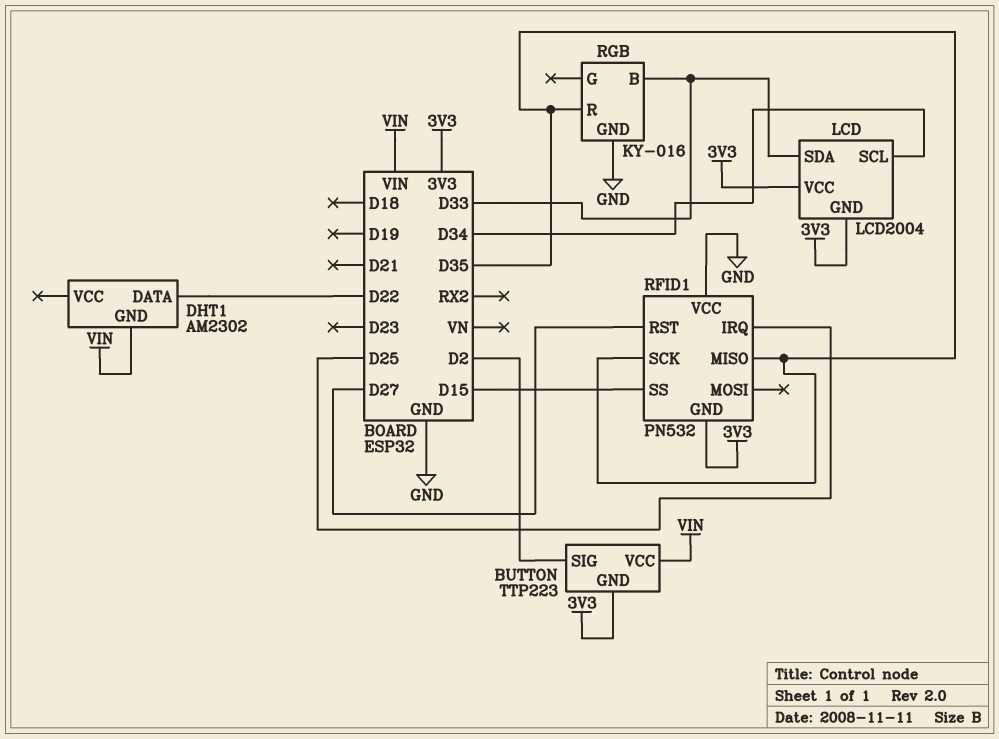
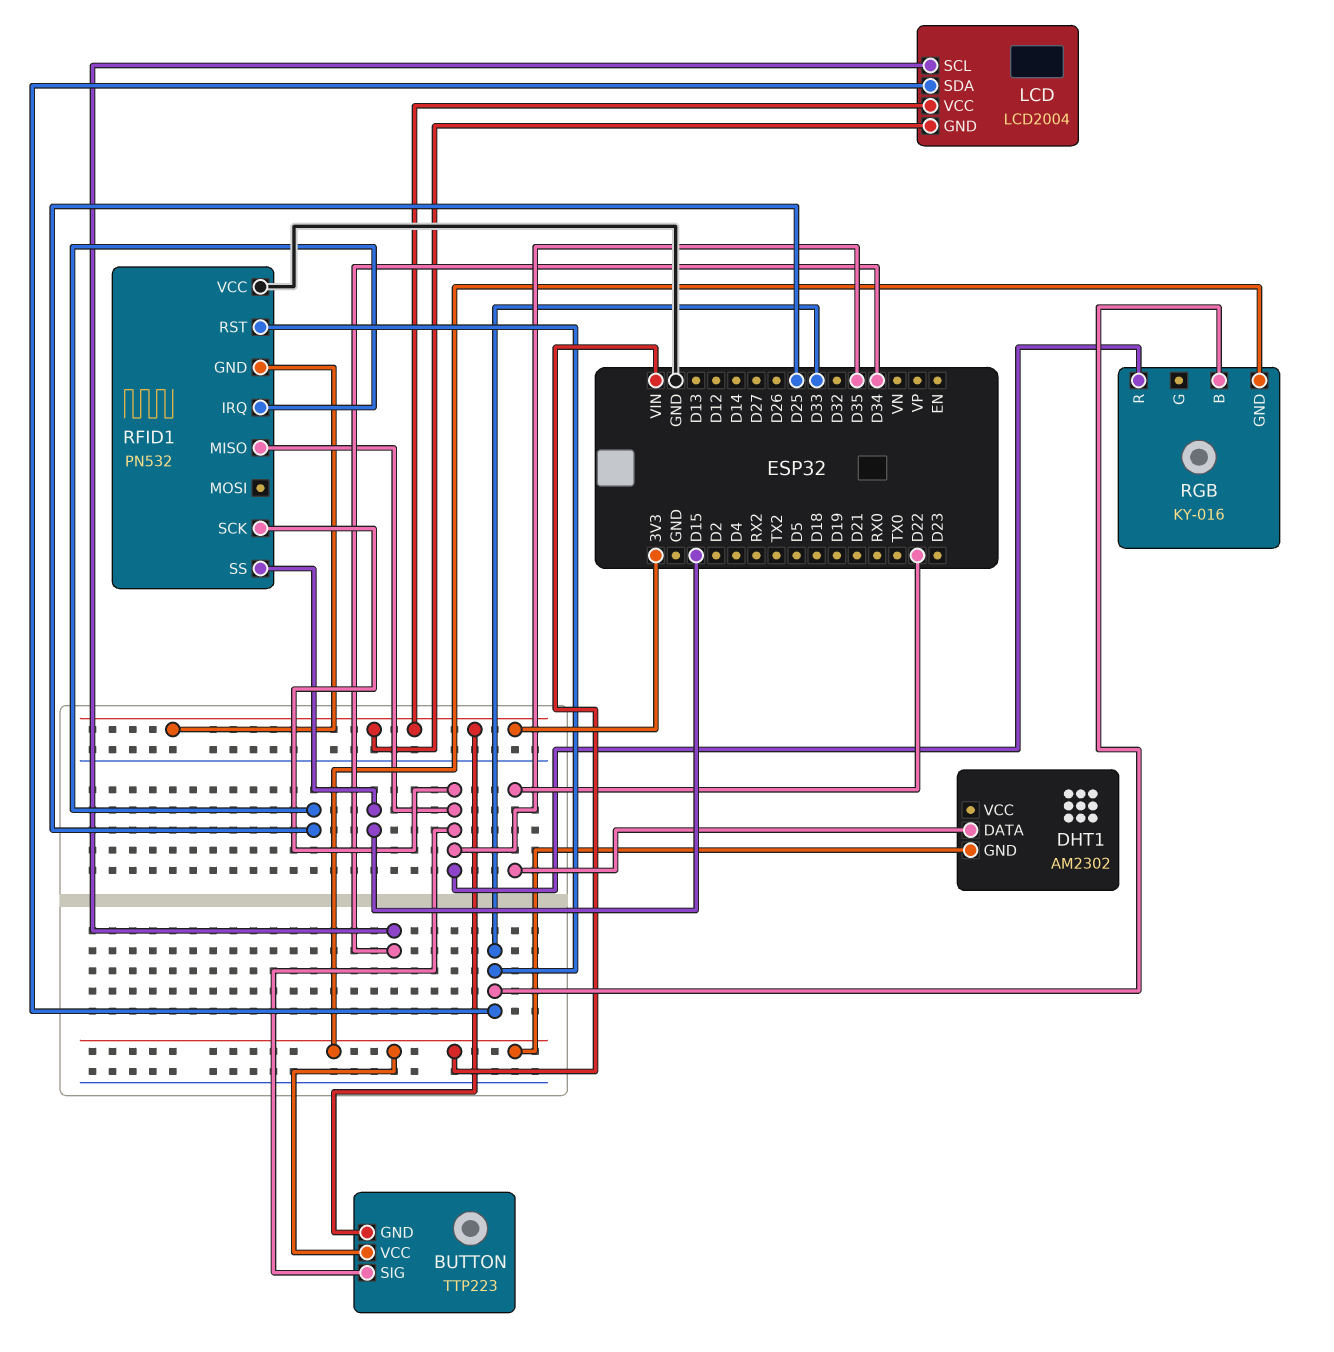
BUTTON pin SIG: D2 -> D35
RFID1 pin RST: D27 -> D33
RGB pin GND: GND -> VIN

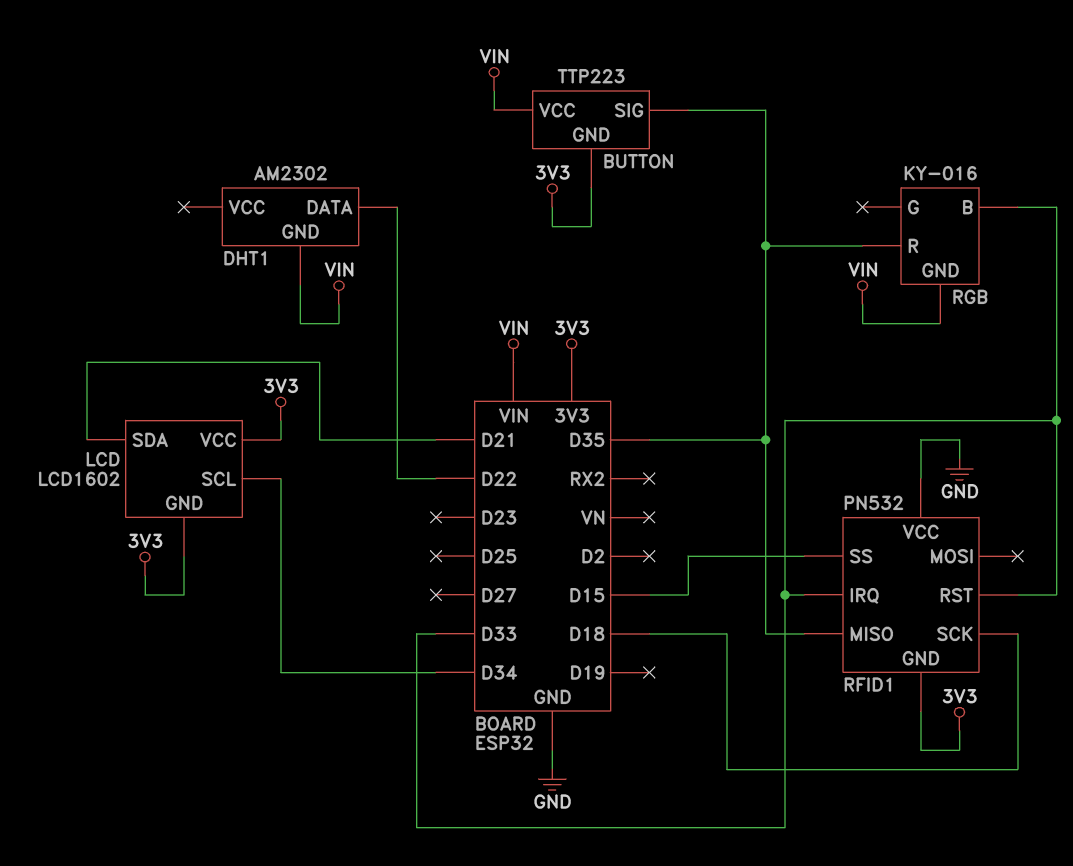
LCD: LCD2004 -> LCD1602
LCD pin SDA: D33 -> D21
RFID1 pin IRQ: D25 -> D33
RFID1 pin SCK: D35 -> D18

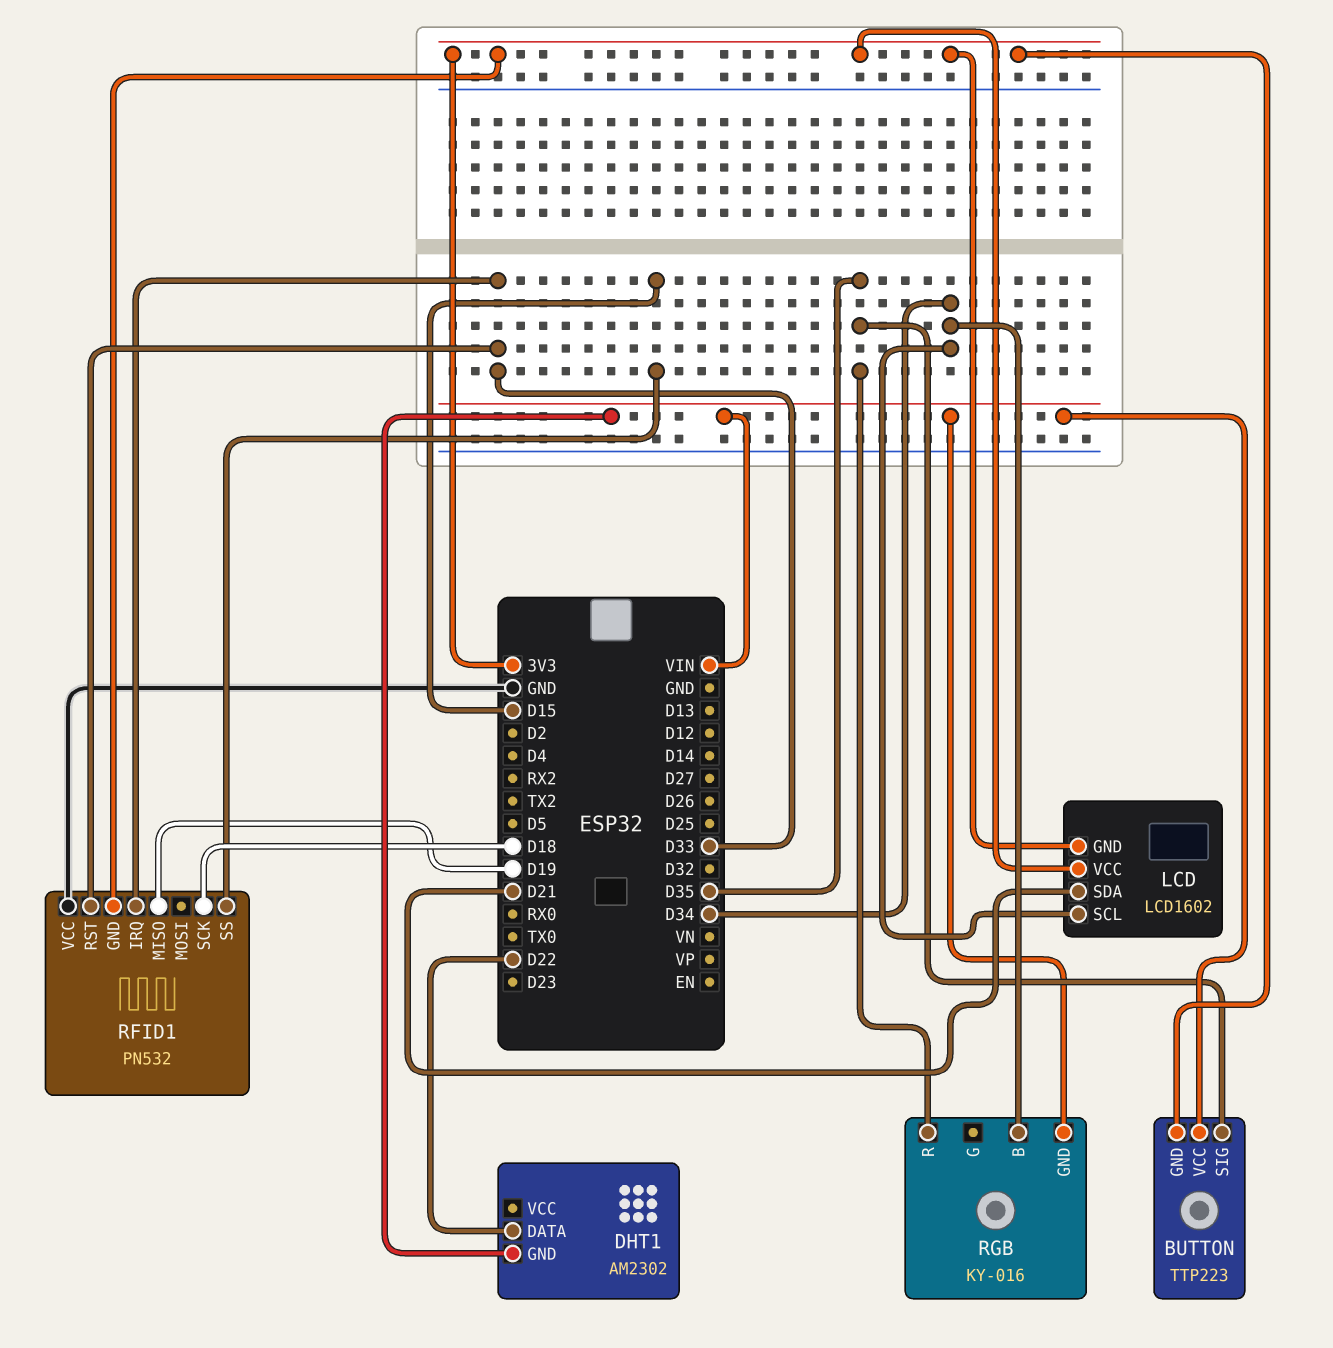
RFID1 pin MISO: D35 -> D19
RGB pin B: D33 -> D34

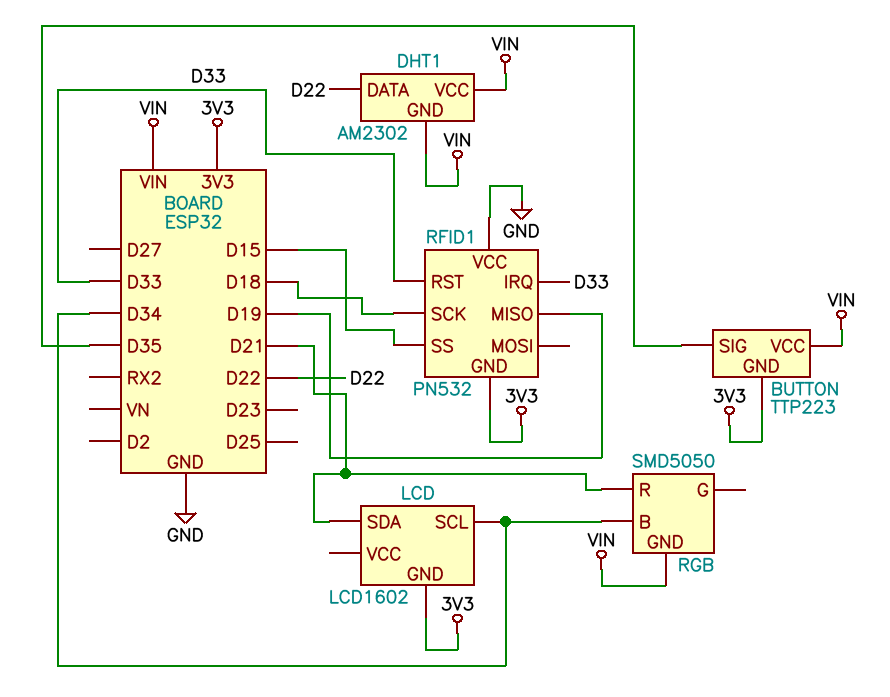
DHT1 pin VCC: none -> VIN
LCD pin VCC: 3V3 -> none
RGB: KY-016 -> SMD5050
RGB pin R: D35 -> D21

